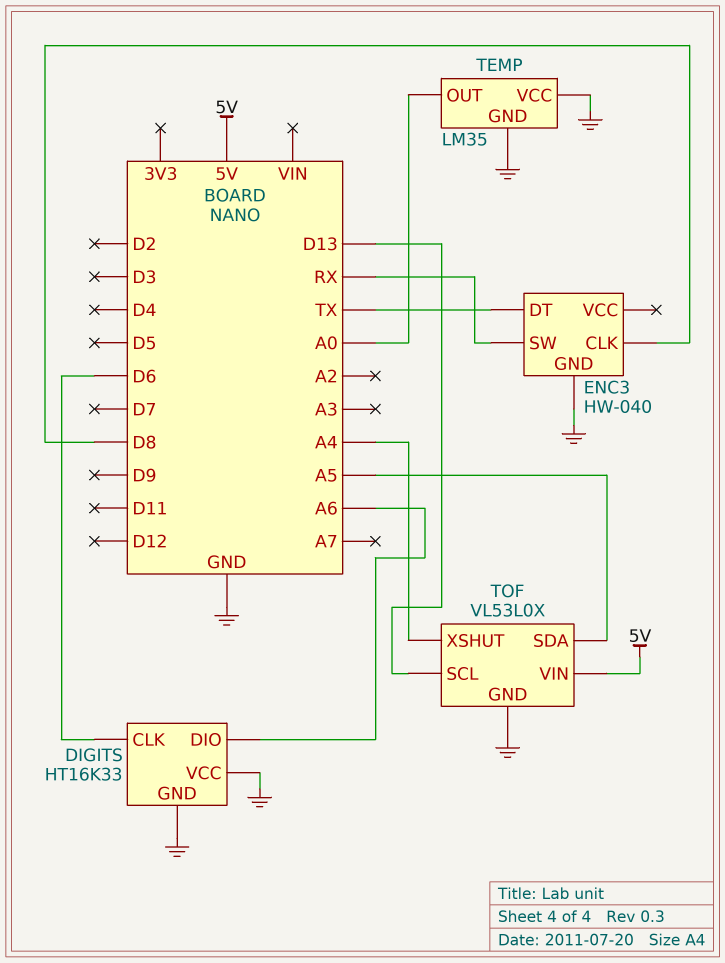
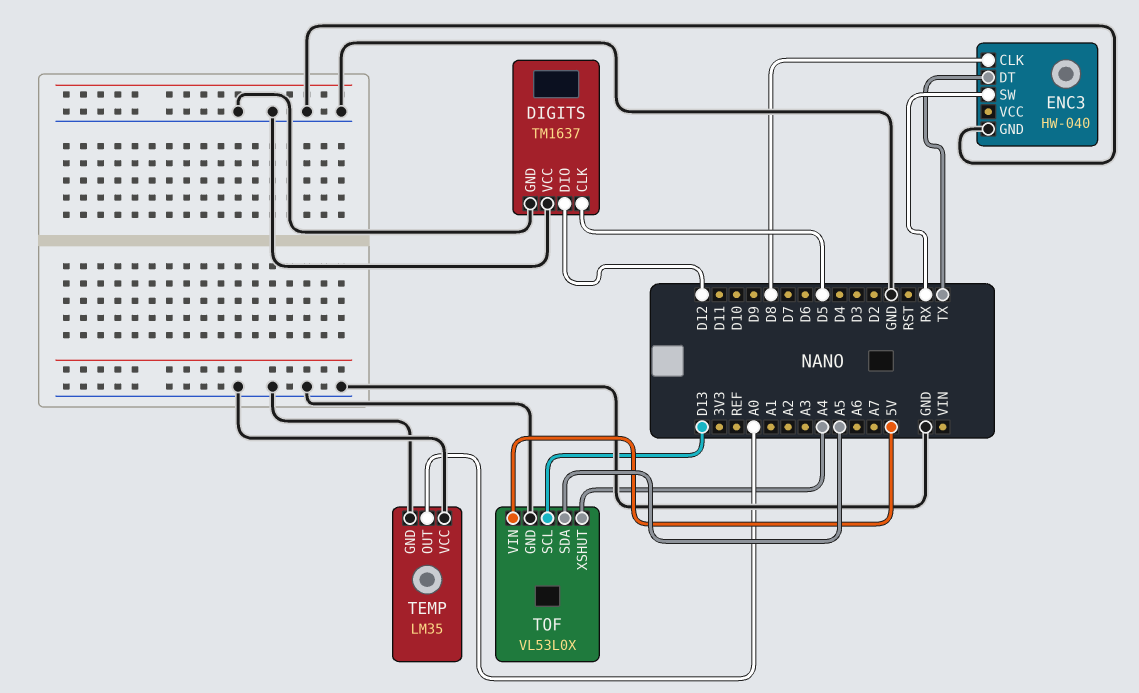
DIGITS: HT16K33 -> TM1637
DIGITS pin CLK: D6 -> D5
DIGITS pin DIO: A6 -> D12

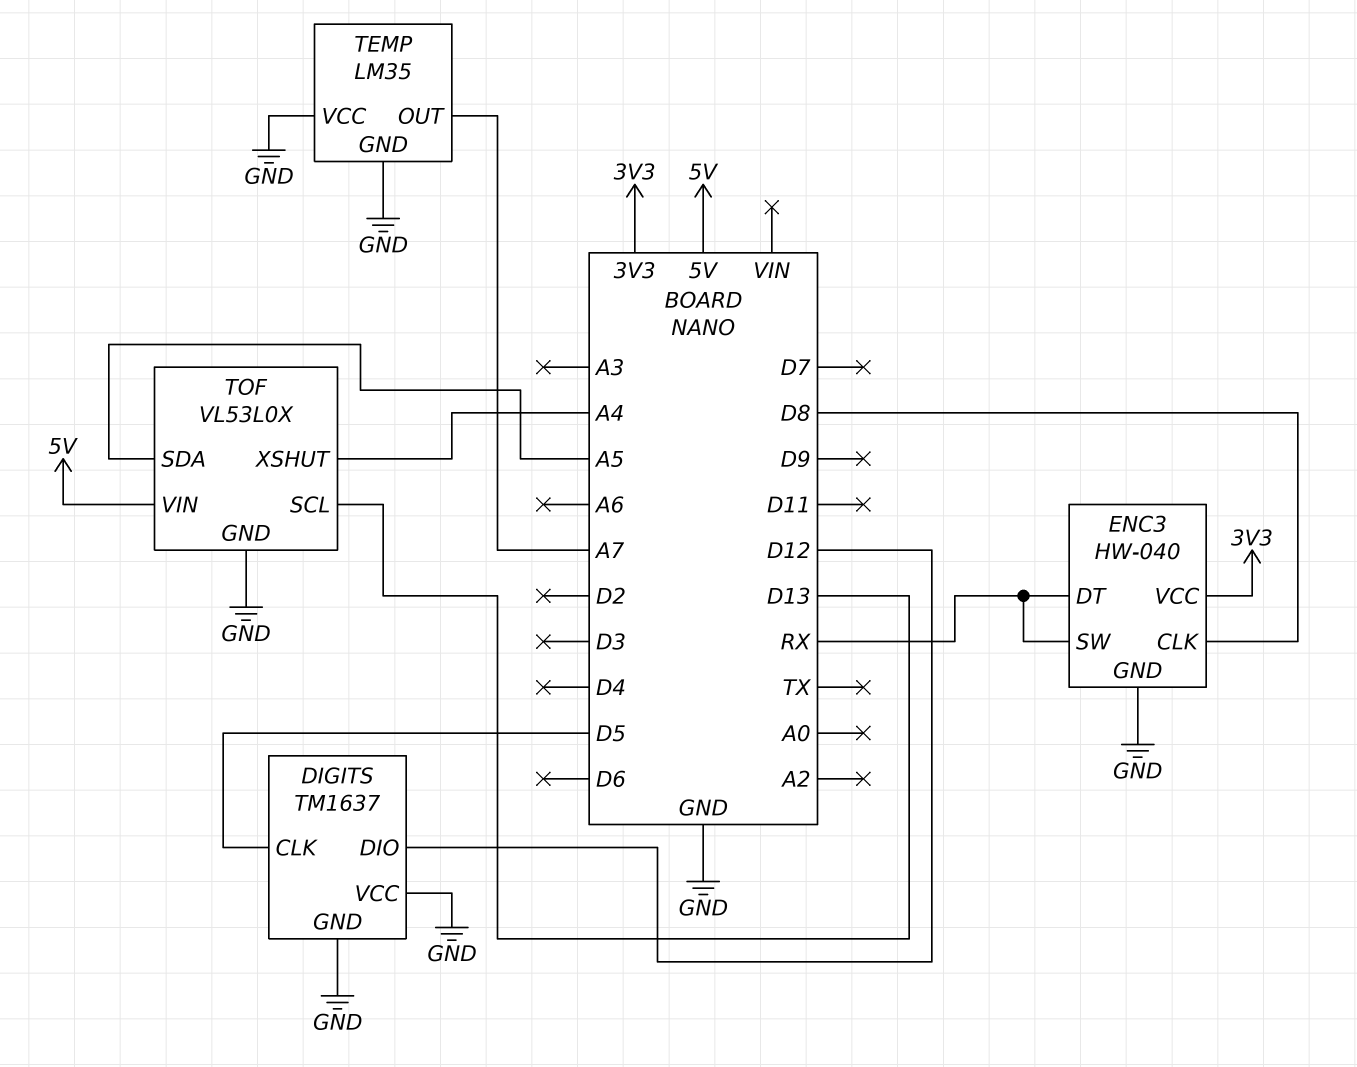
ENC3 pin DT: TX -> RX
ENC3 pin VCC: none -> 3V3
TEMP pin OUT: A0 -> A7

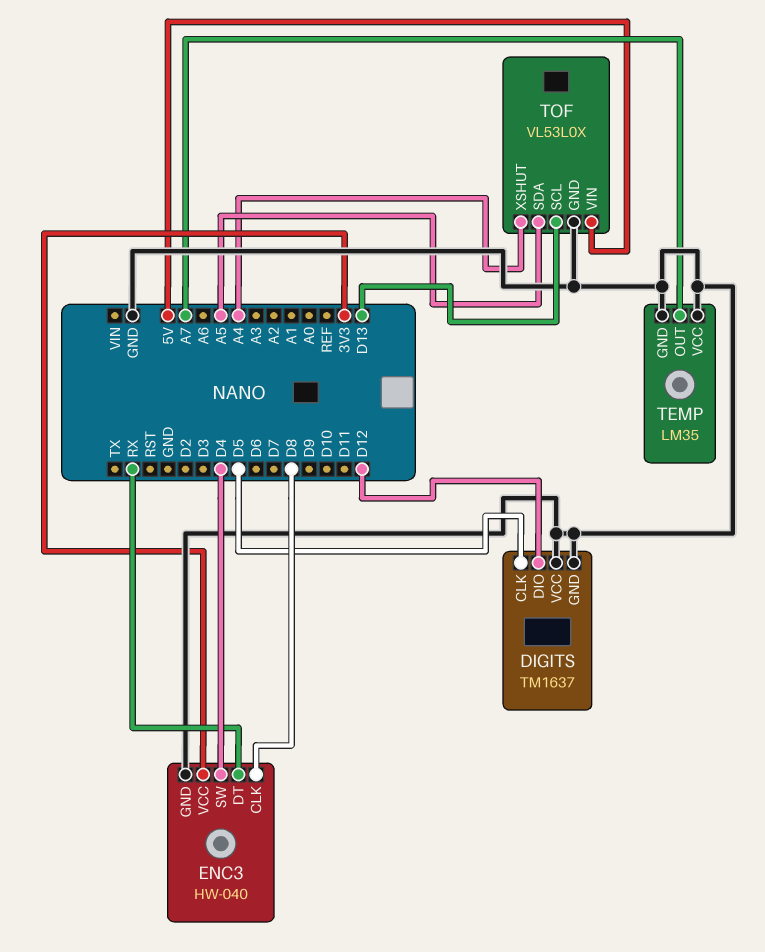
ENC3 pin SW: RX -> D4

